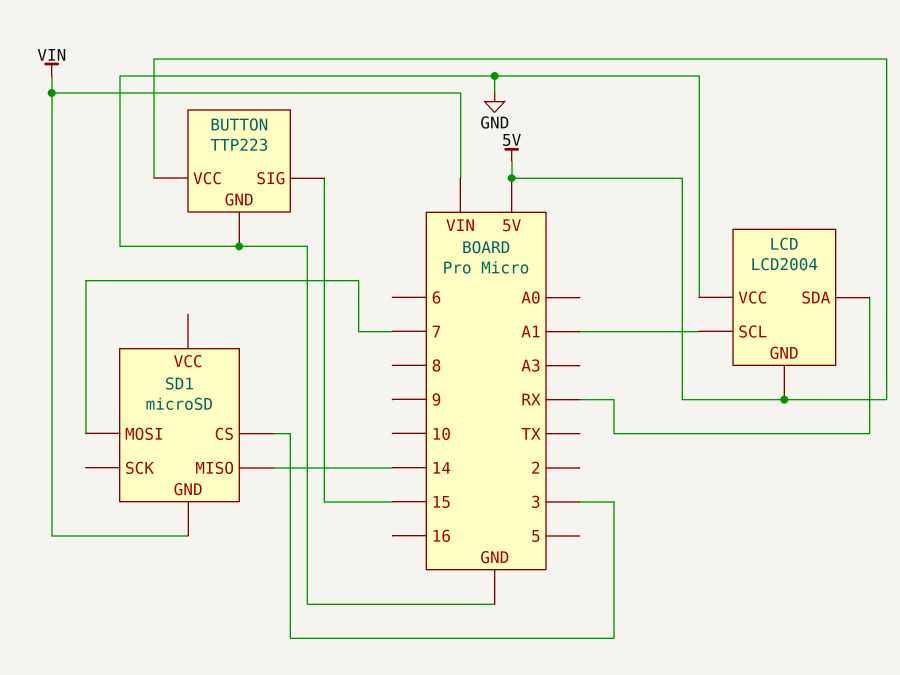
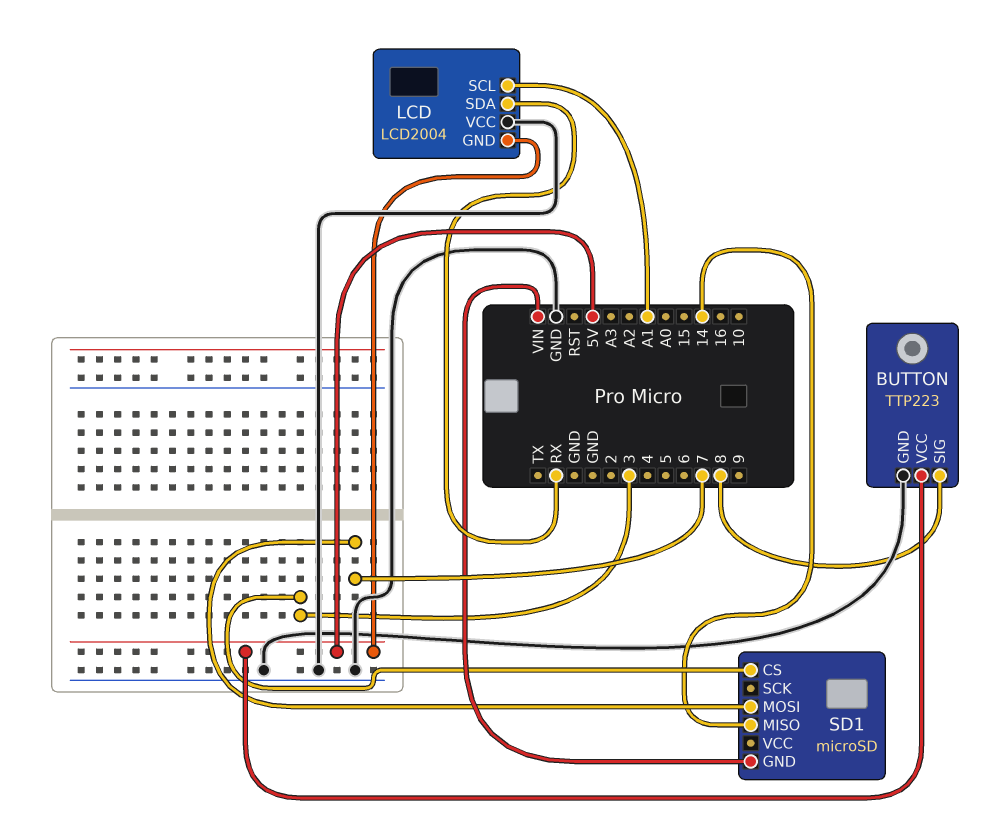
BUTTON pin SIG: 15 -> 8

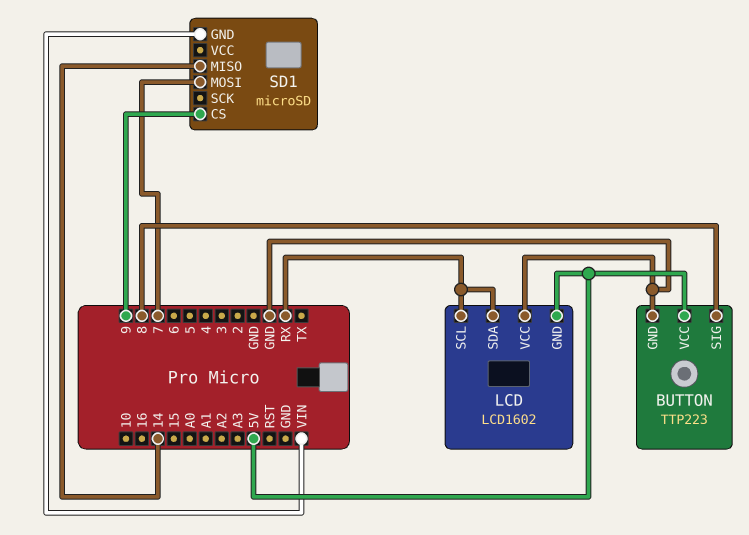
LCD: LCD2004 -> LCD1602
LCD pin SCL: A1 -> RX
SD1 pin CS: 3 -> 9

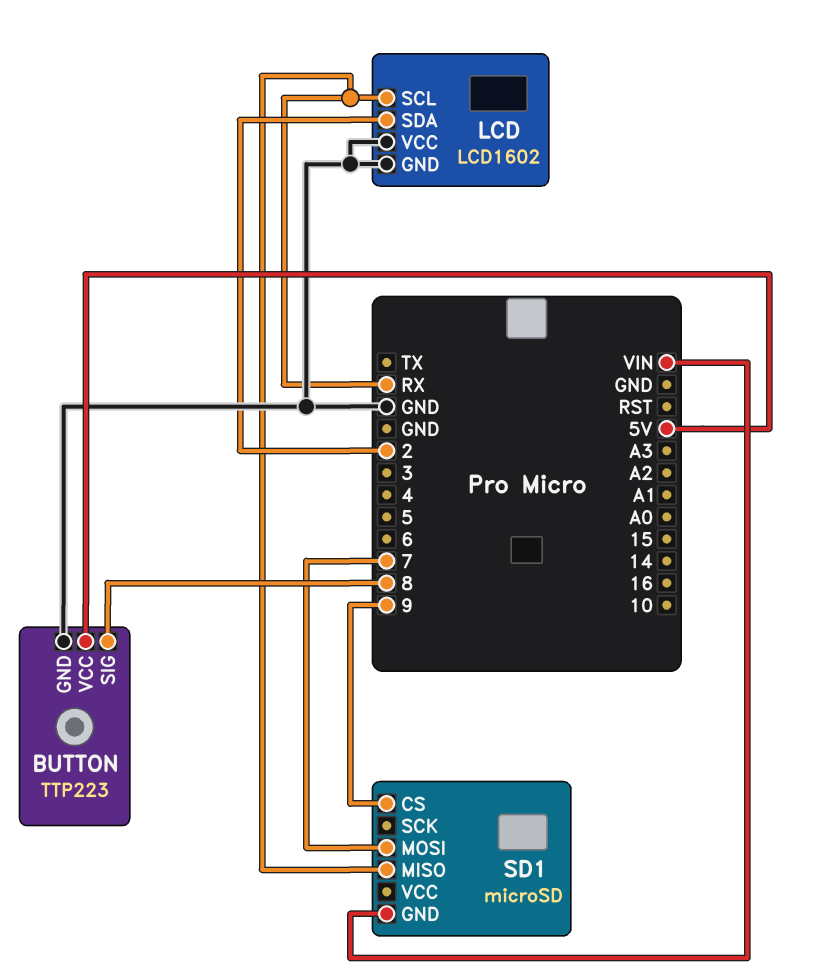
LCD pin GND: 5V -> GND
LCD pin SDA: RX -> 2
SD1 pin MISO: 14 -> RX

